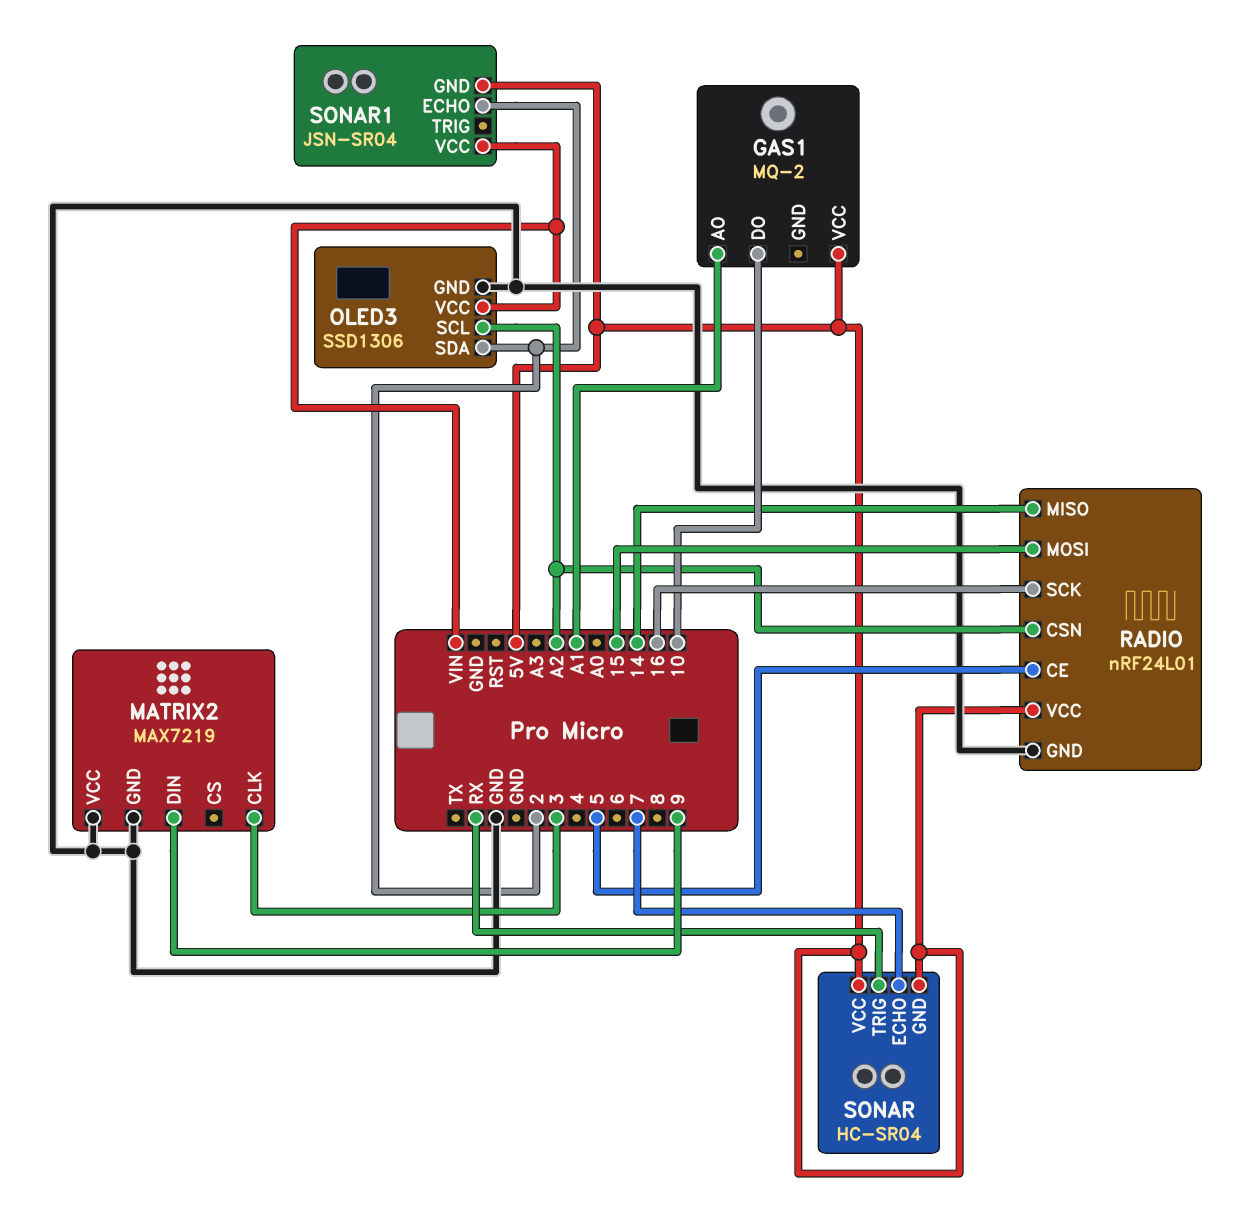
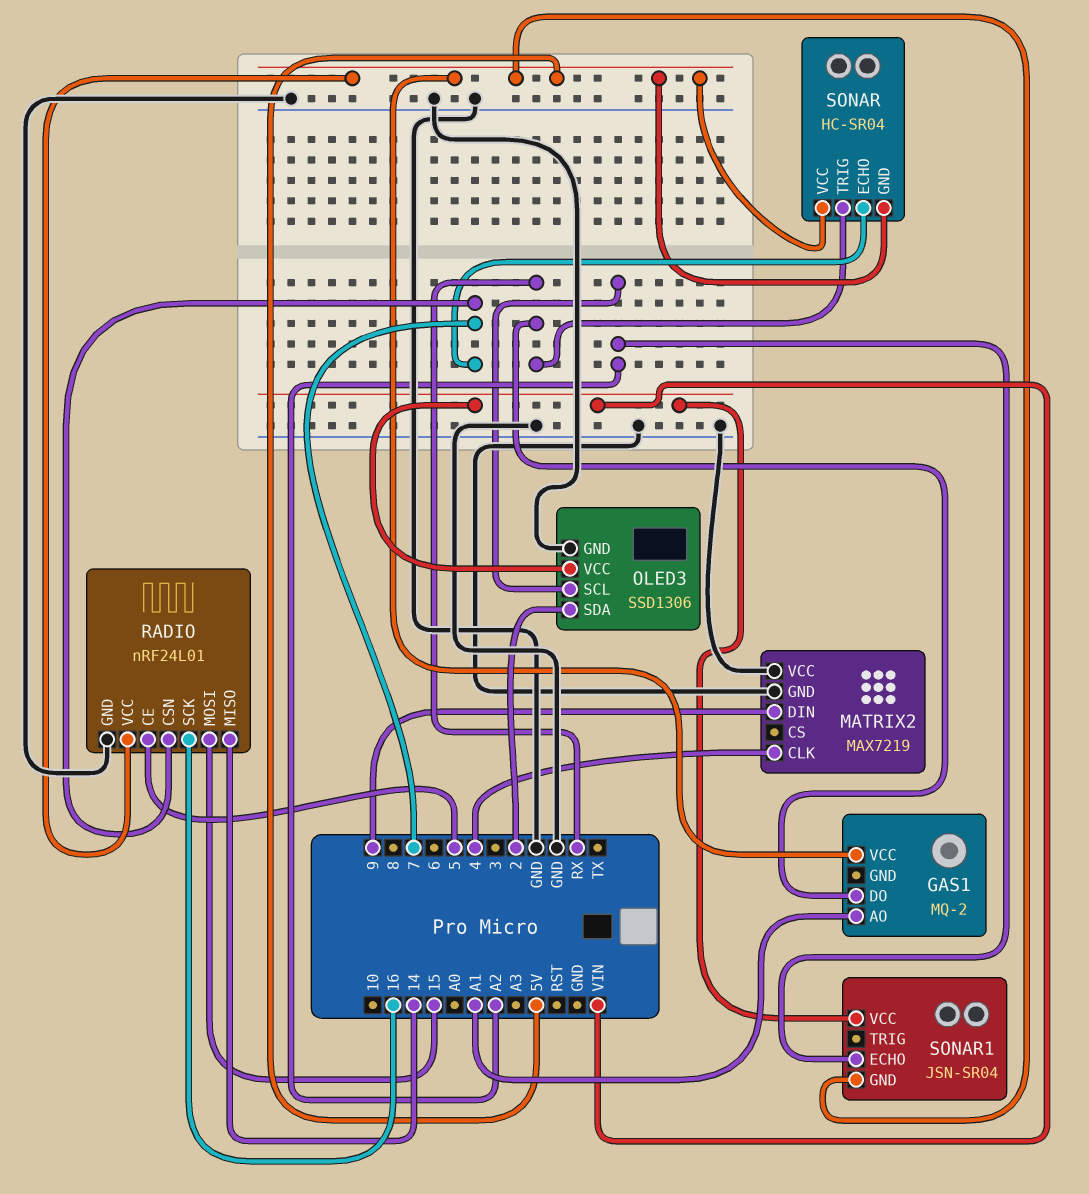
GAS1 pin DO: 10 -> RX
MATRIX2 pin CLK: 3 -> 4
RADIO pin CSN: A2 -> 7
SONAR1 pin ECHO: 2 -> A2

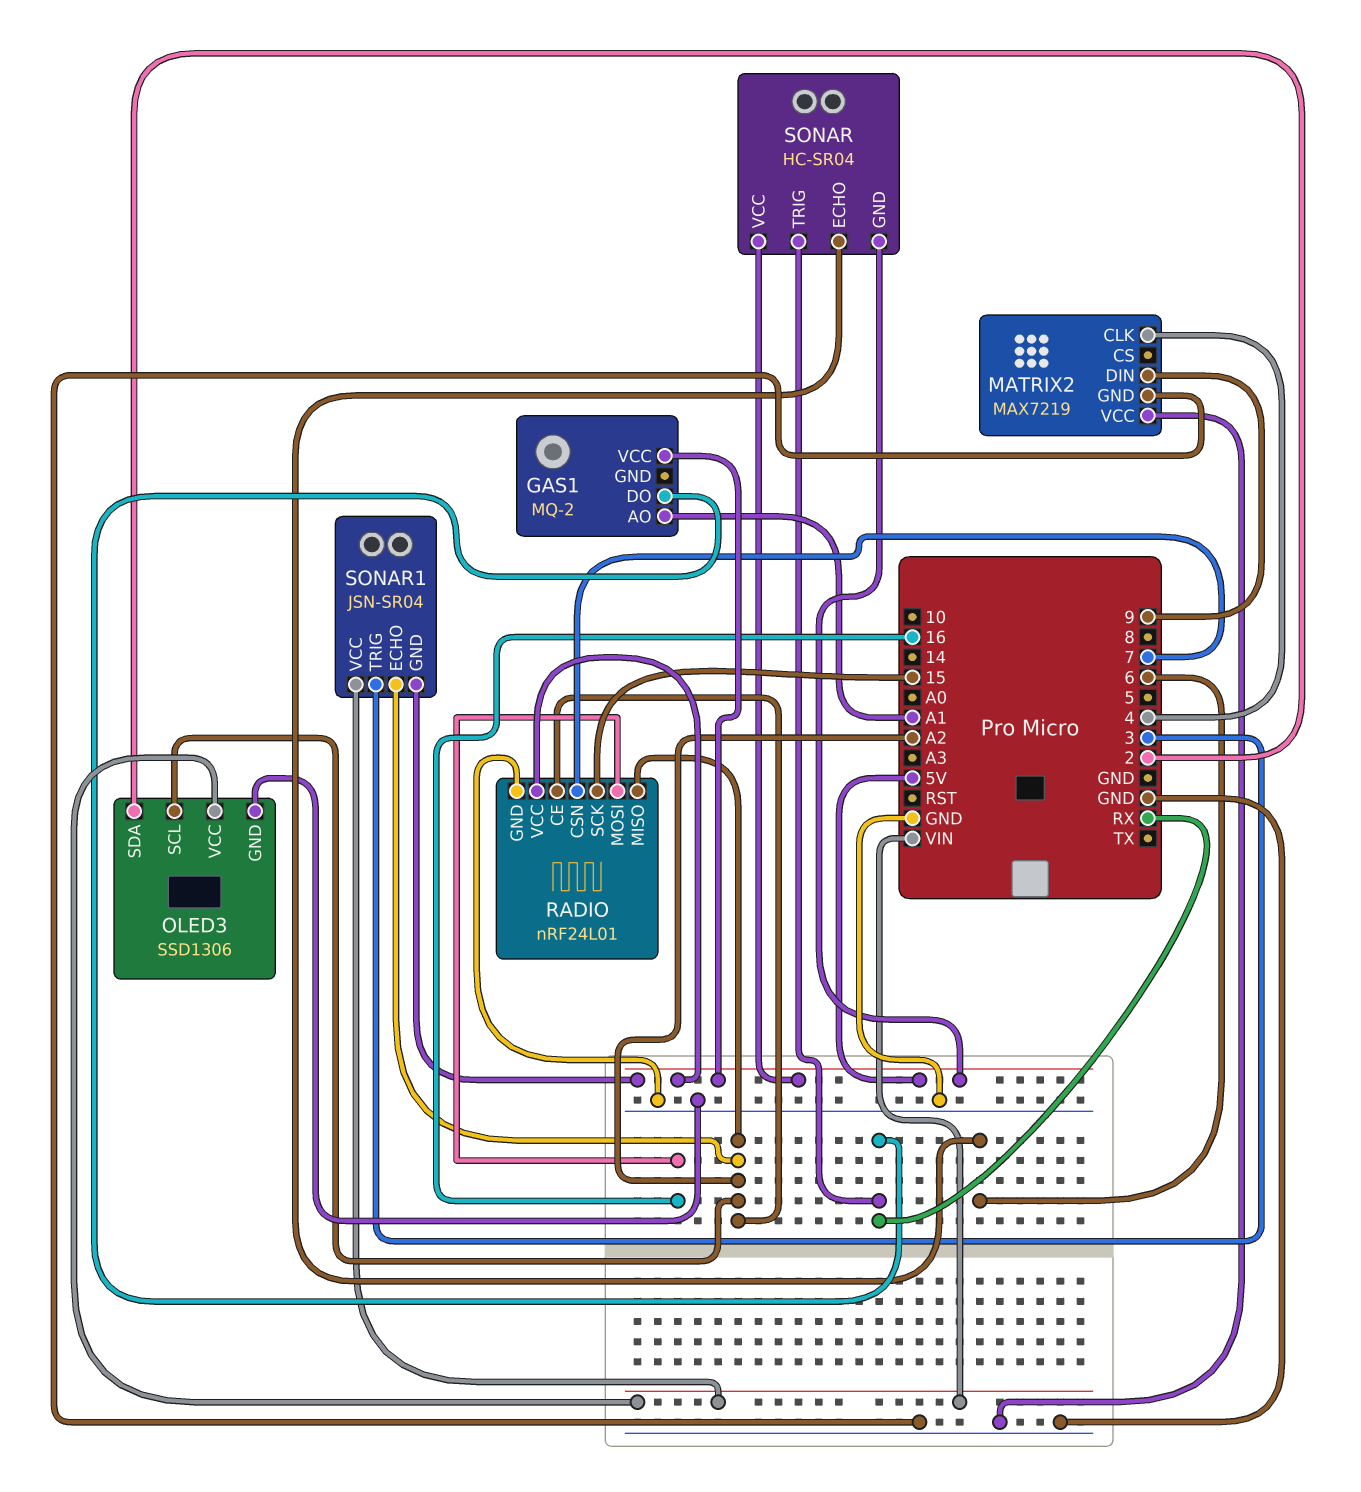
RADIO pin CE: 5 -> A2
RADIO pin MISO: 14 -> A2
RADIO pin MOSI: 15 -> 16
RADIO pin SCK: 16 -> 15
SONAR pin ECHO: 7 -> 6
SONAR1 pin TRIG: none -> 3

